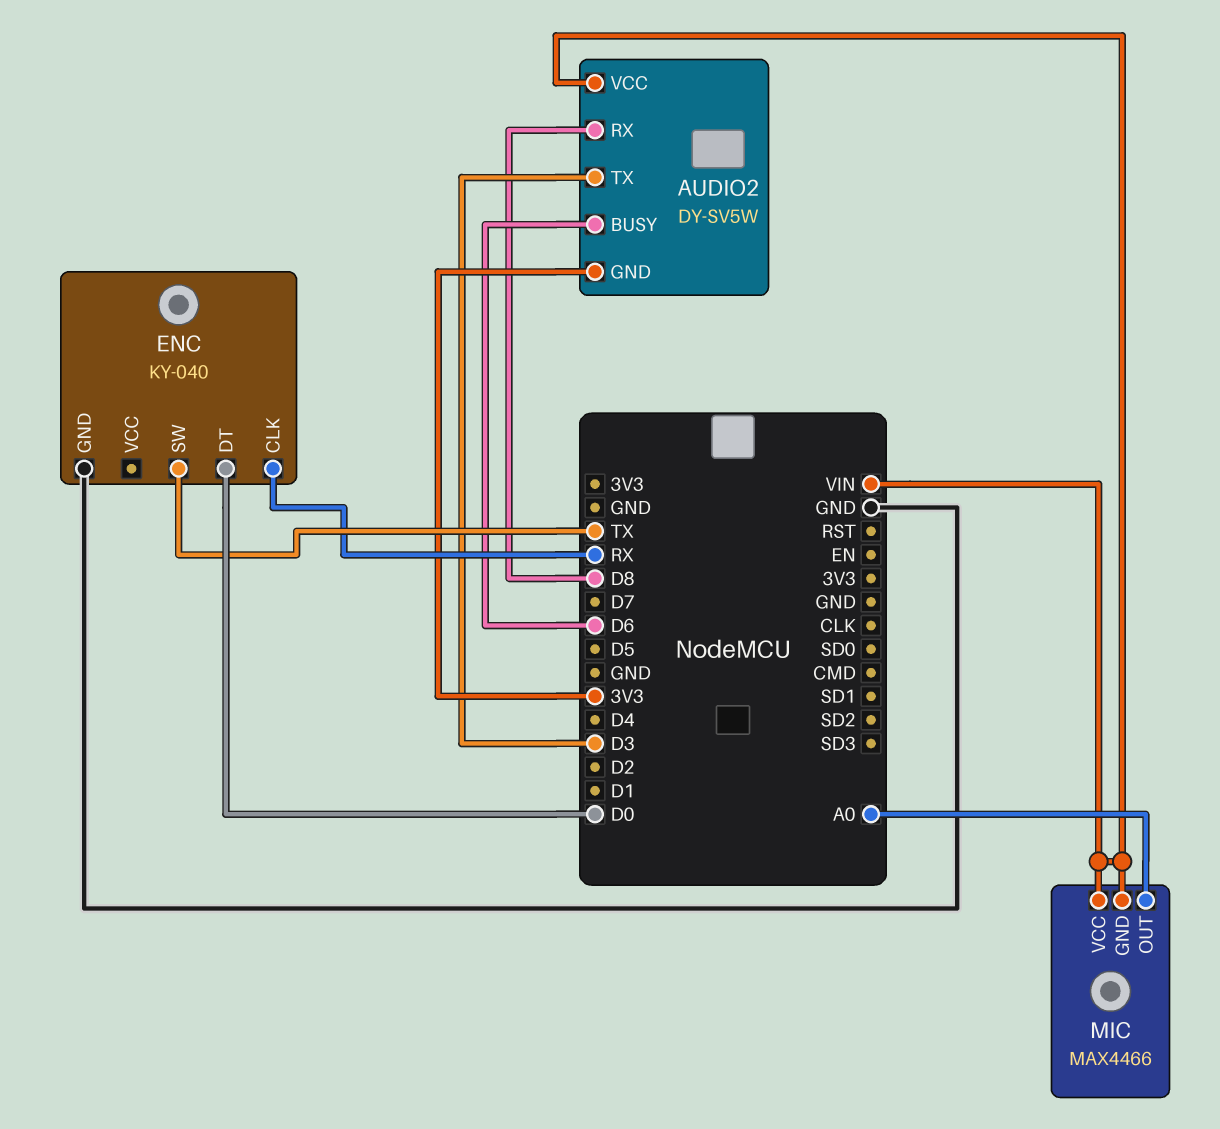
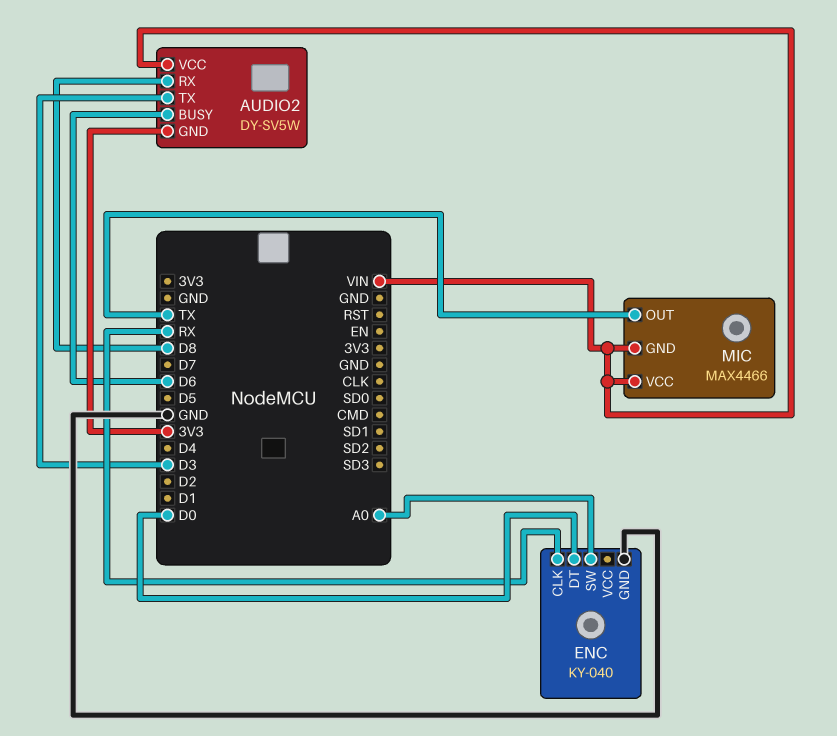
ENC pin SW: TX -> A0
MIC pin OUT: A0 -> TX

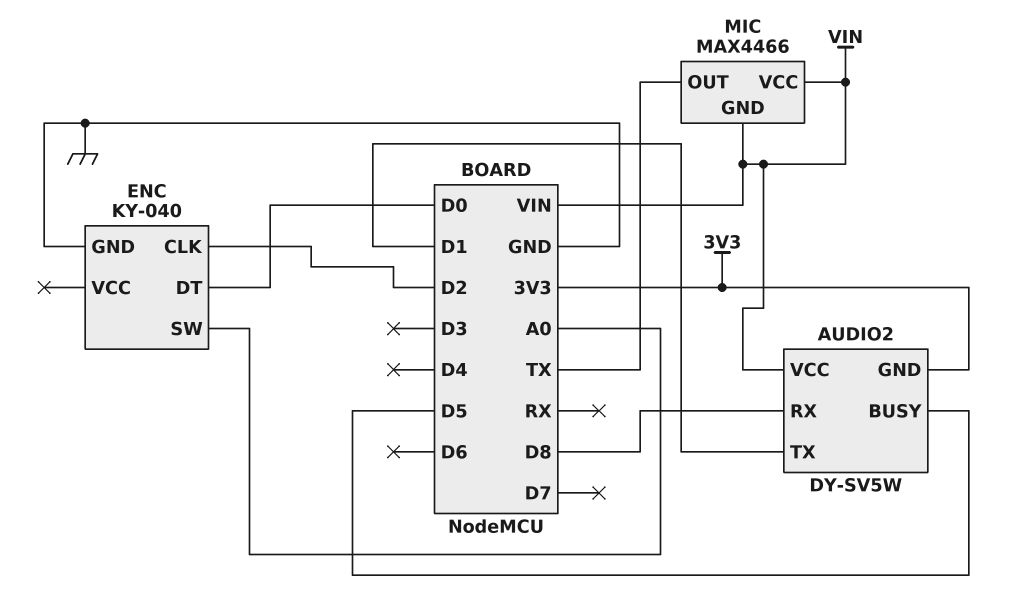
AUDIO2 pin BUSY: D6 -> D5
AUDIO2 pin TX: D3 -> D1
ENC pin CLK: RX -> D2

